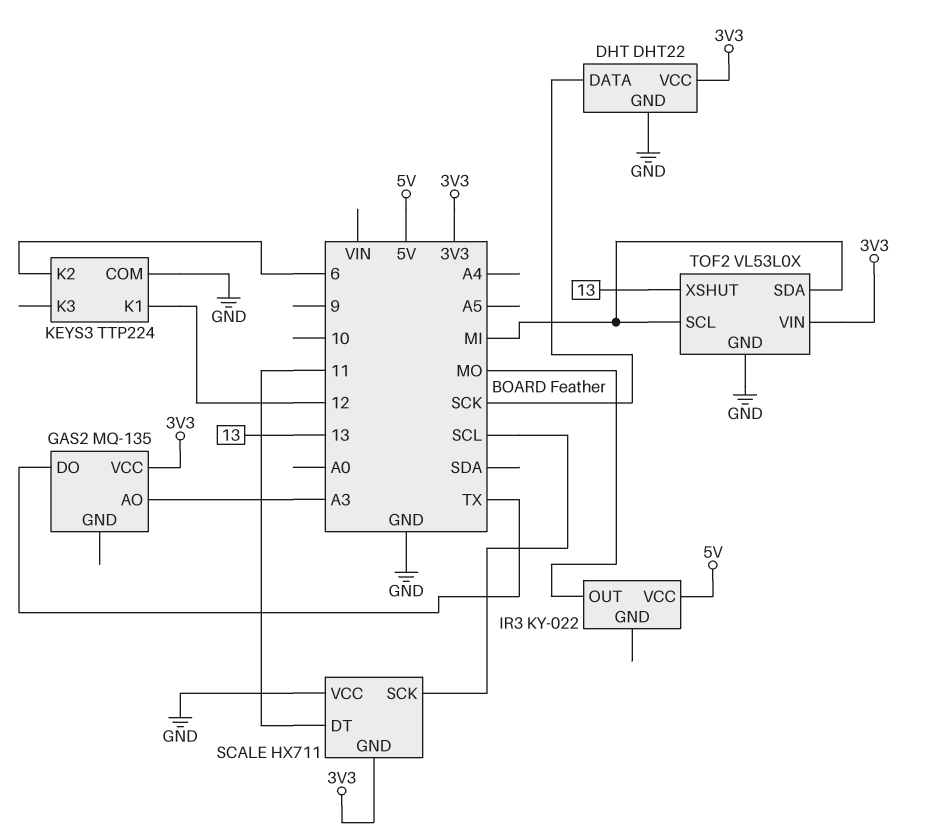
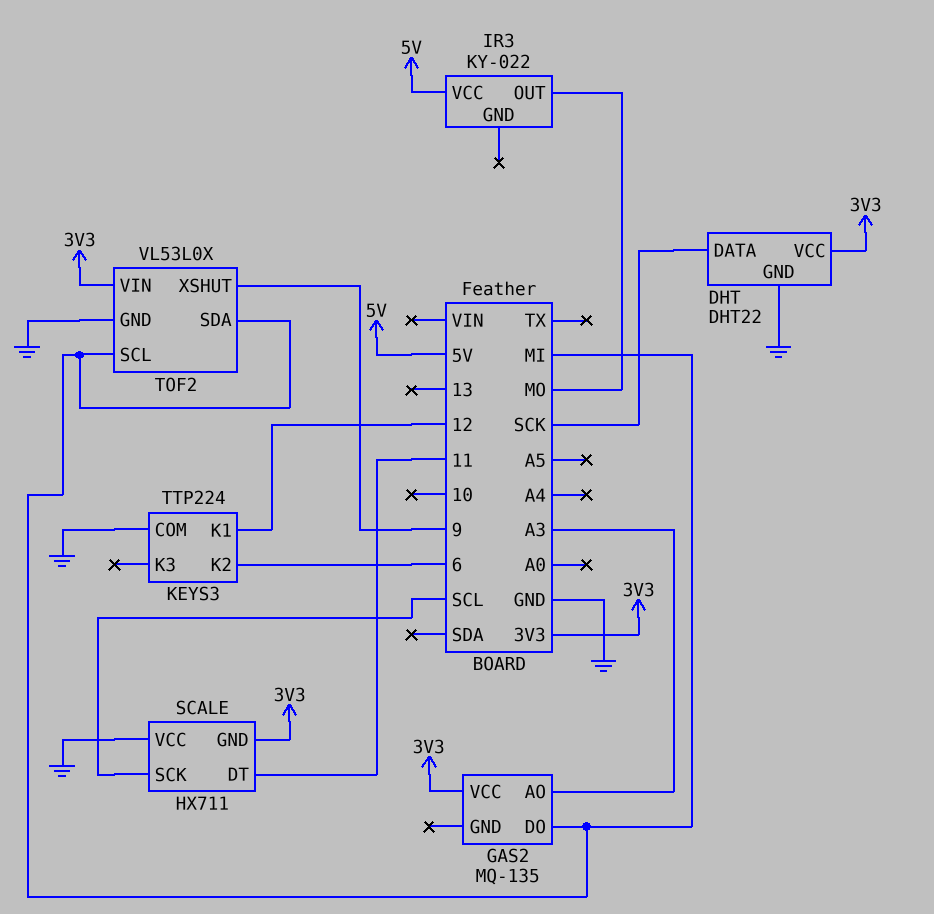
GAS2 pin DO: TX -> MI
TOF2 pin XSHUT: 13 -> 9

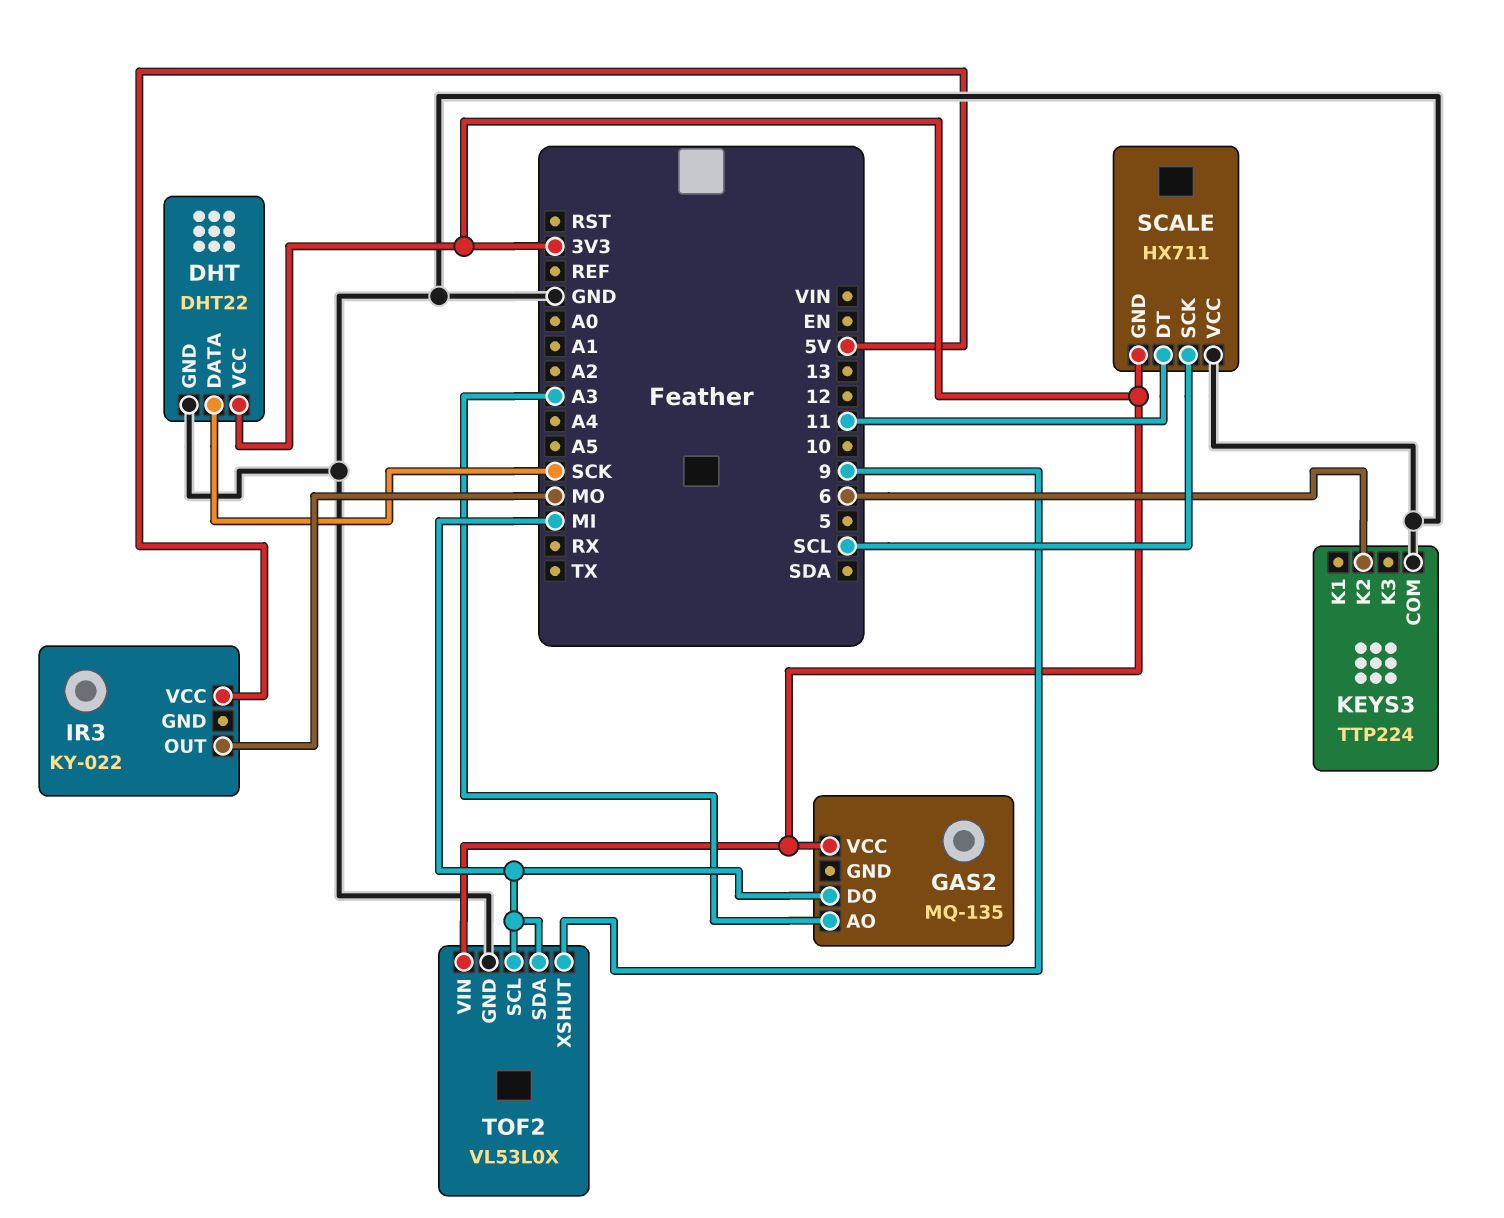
KEYS3 pin K1: 12 -> none

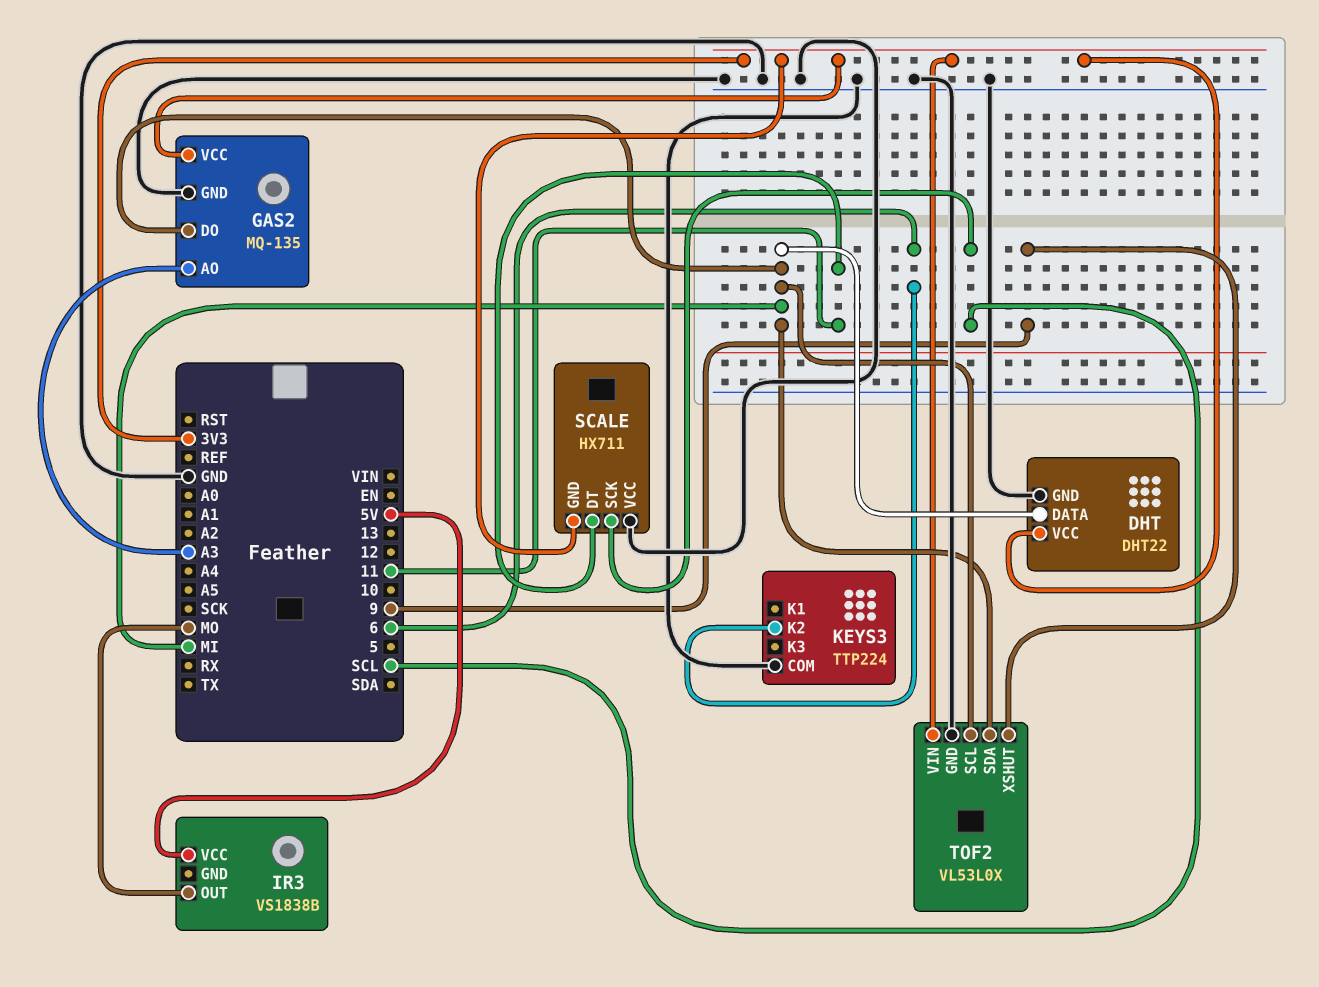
DHT pin DATA: SCK -> MI
GAS2 pin GND: none -> GND
IR3: KY-022 -> VS1838B

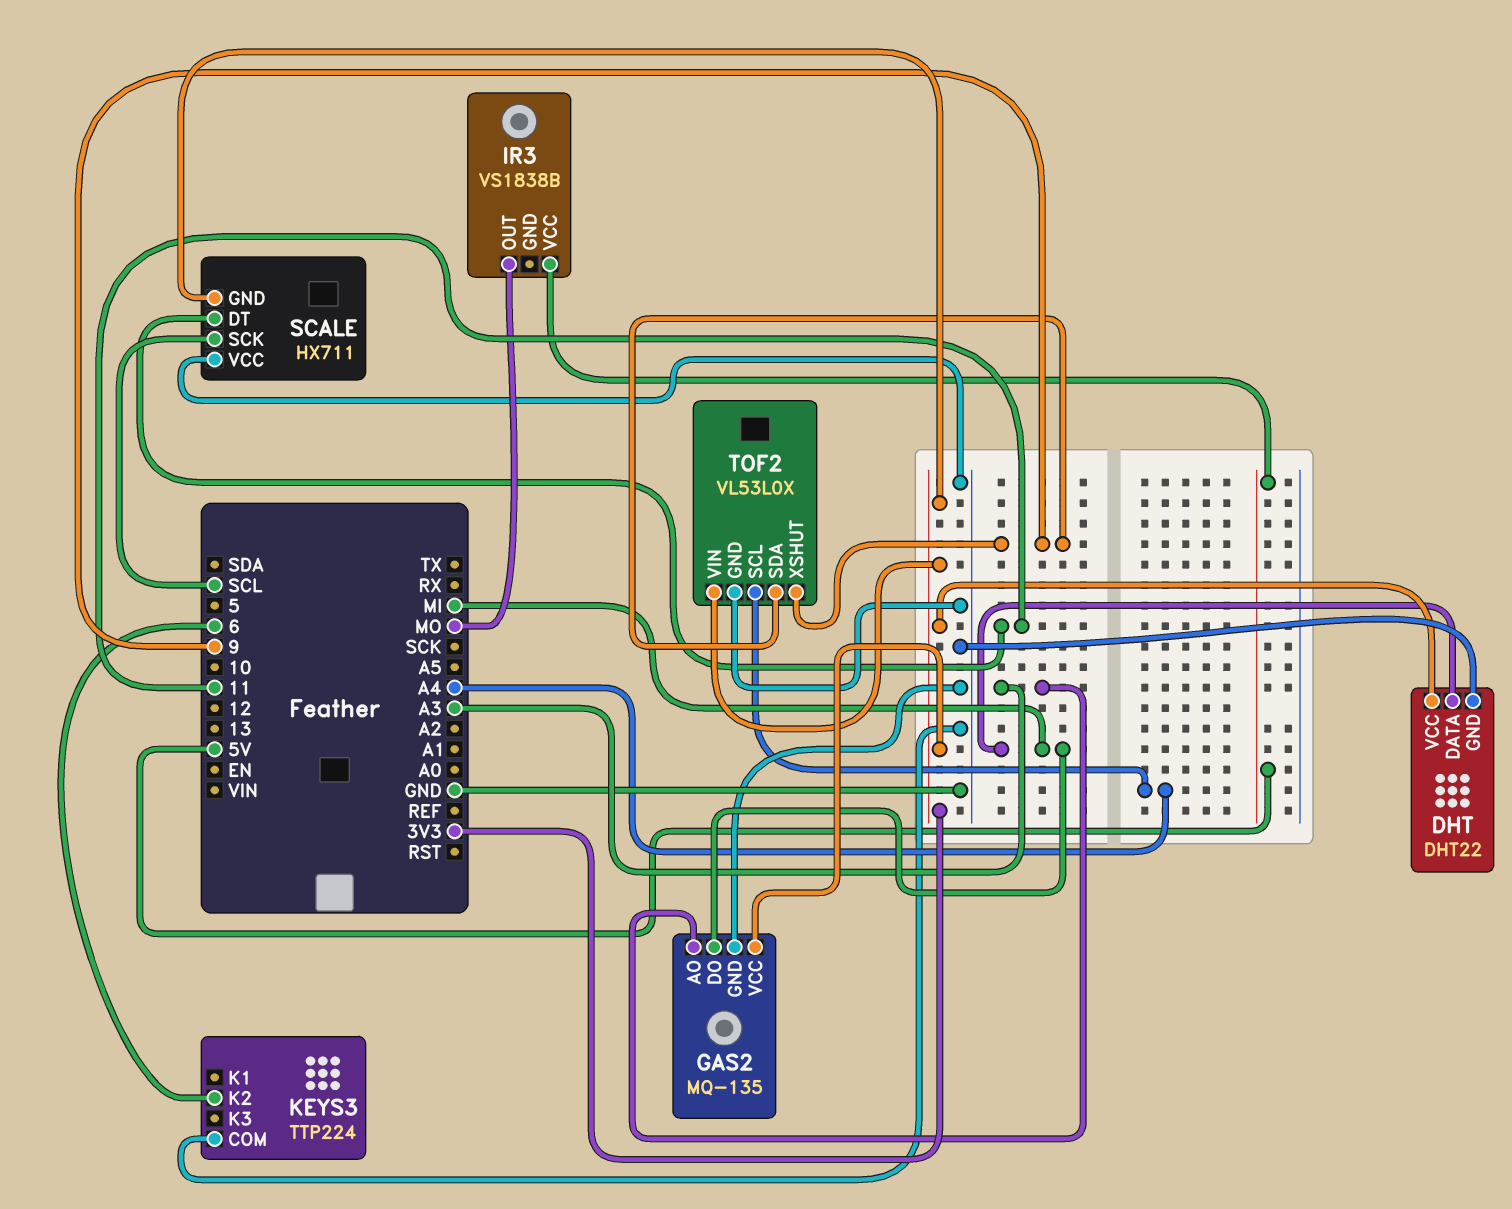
TOF2 pin SCL: MI -> A4
TOF2 pin SDA: MI -> 9

